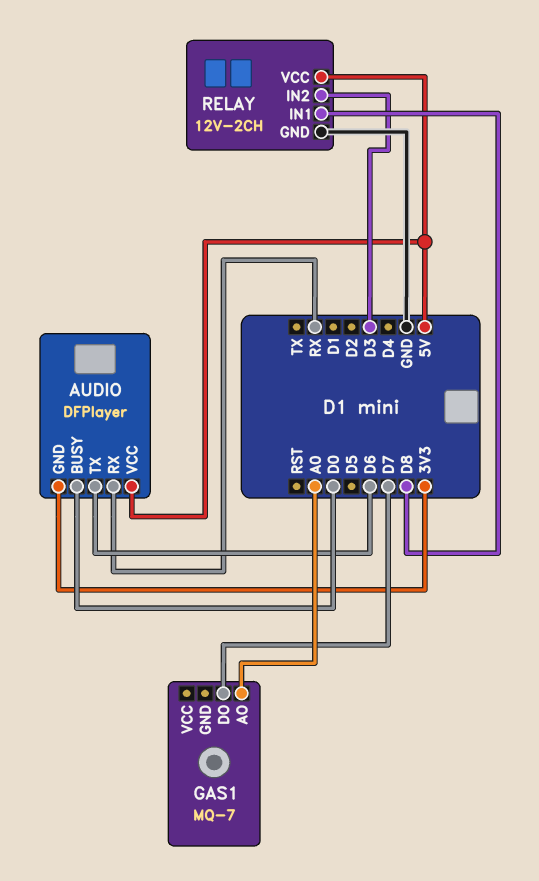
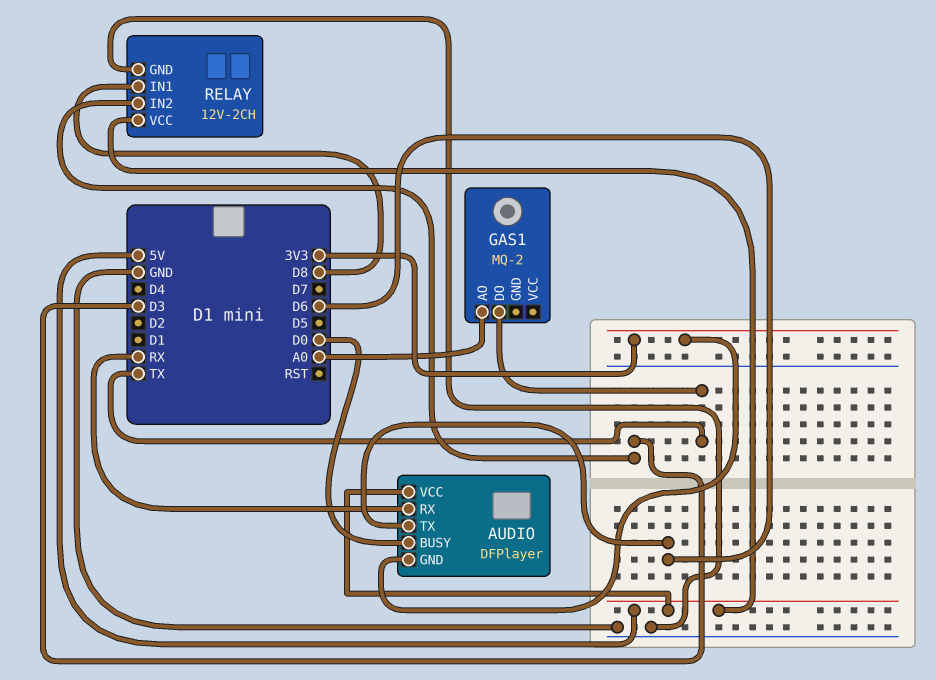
GAS1: MQ-7 -> MQ-2
GAS1 pin DO: D7 -> TX

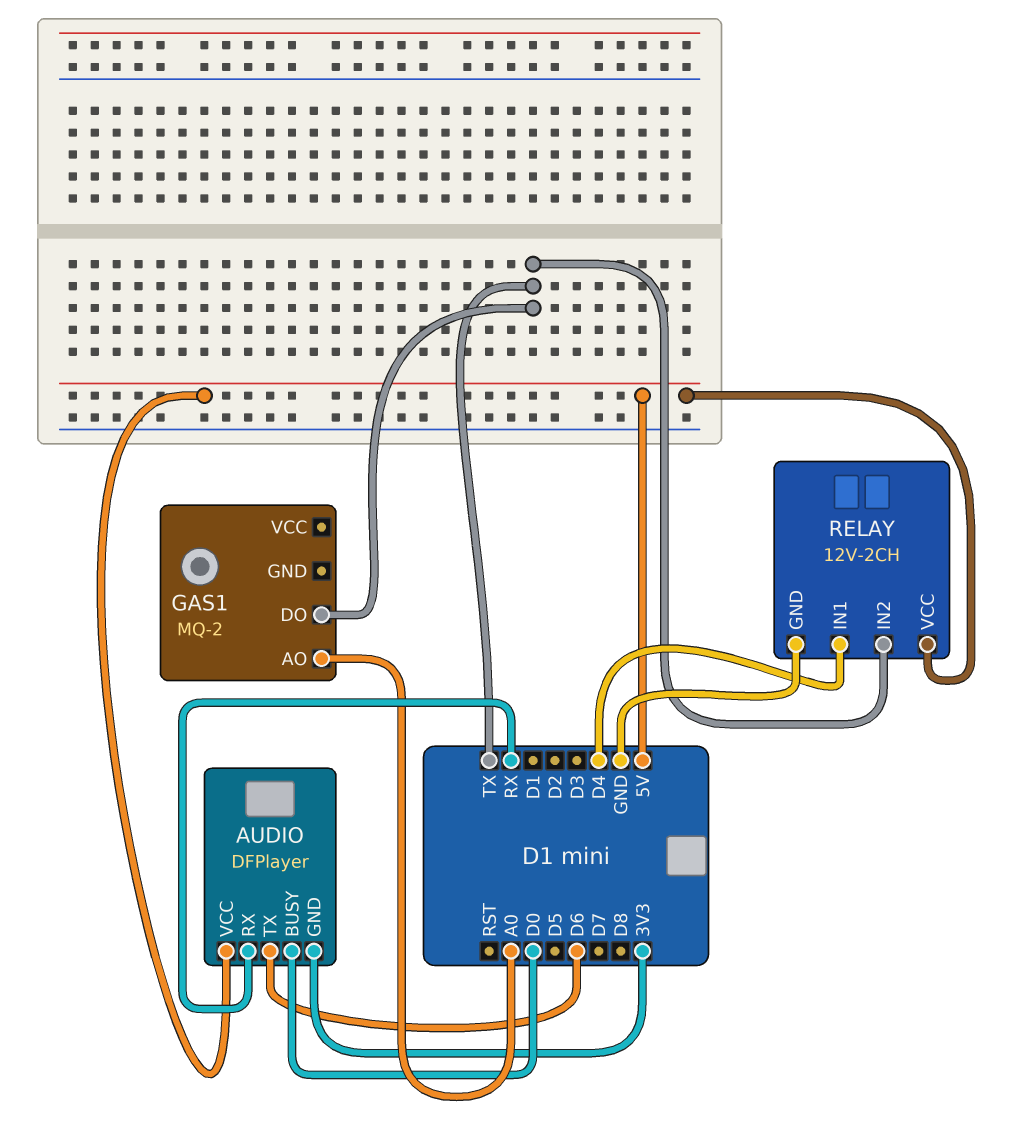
RELAY pin IN1: D8 -> D4
RELAY pin IN2: D3 -> TX

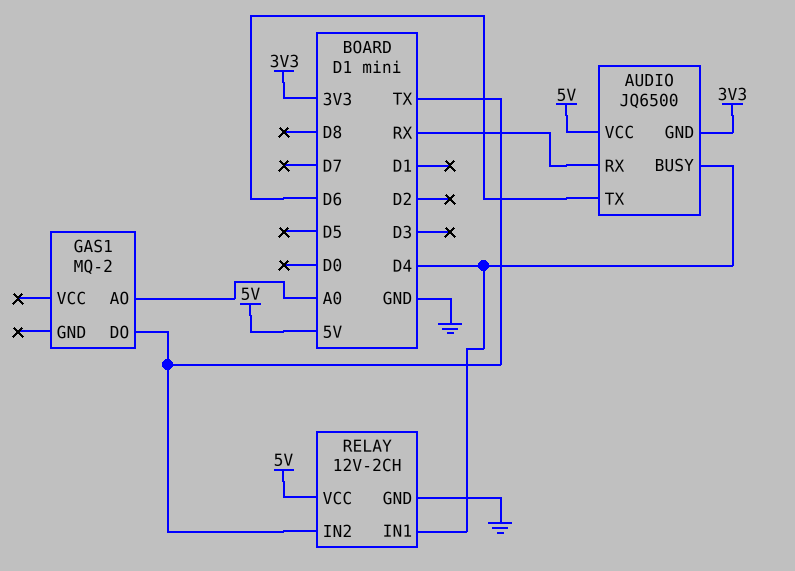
AUDIO: DFPlayer -> JQ6500
AUDIO pin BUSY: D0 -> D4

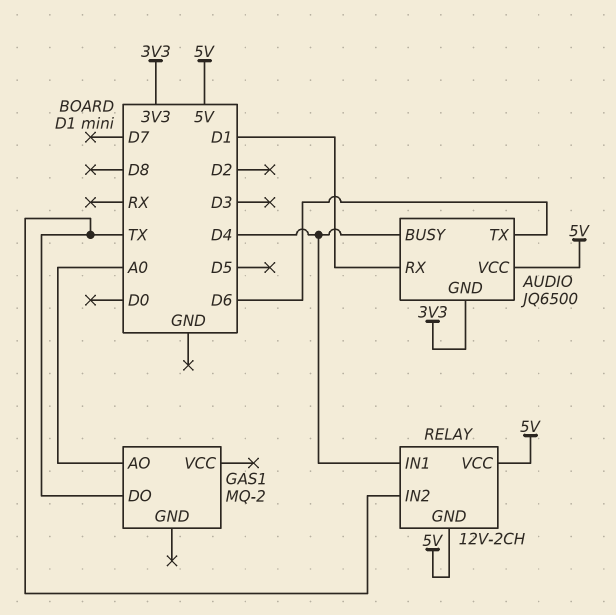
AUDIO pin RX: RX -> D1
RELAY pin GND: GND -> 5V

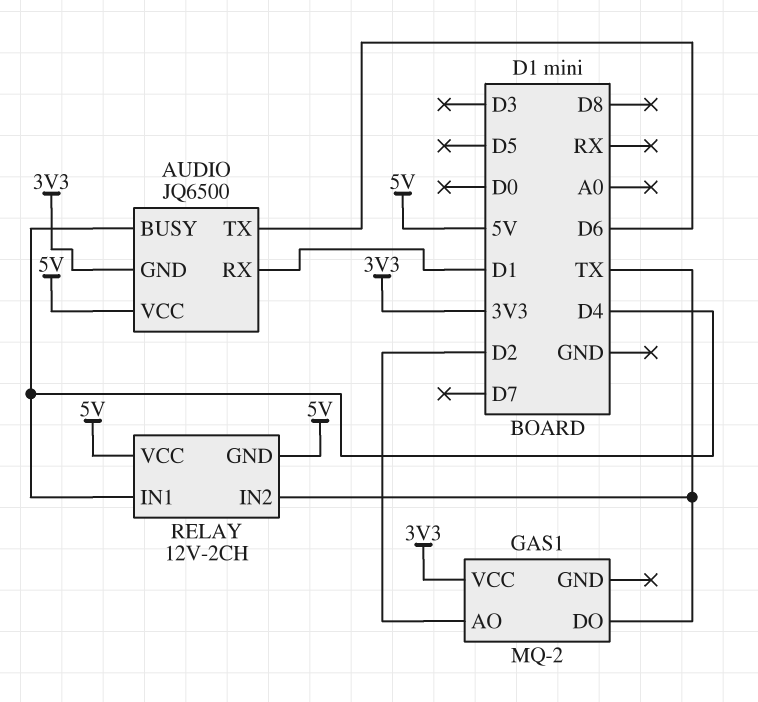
GAS1 pin AO: A0 -> D2
GAS1 pin VCC: none -> 3V3

